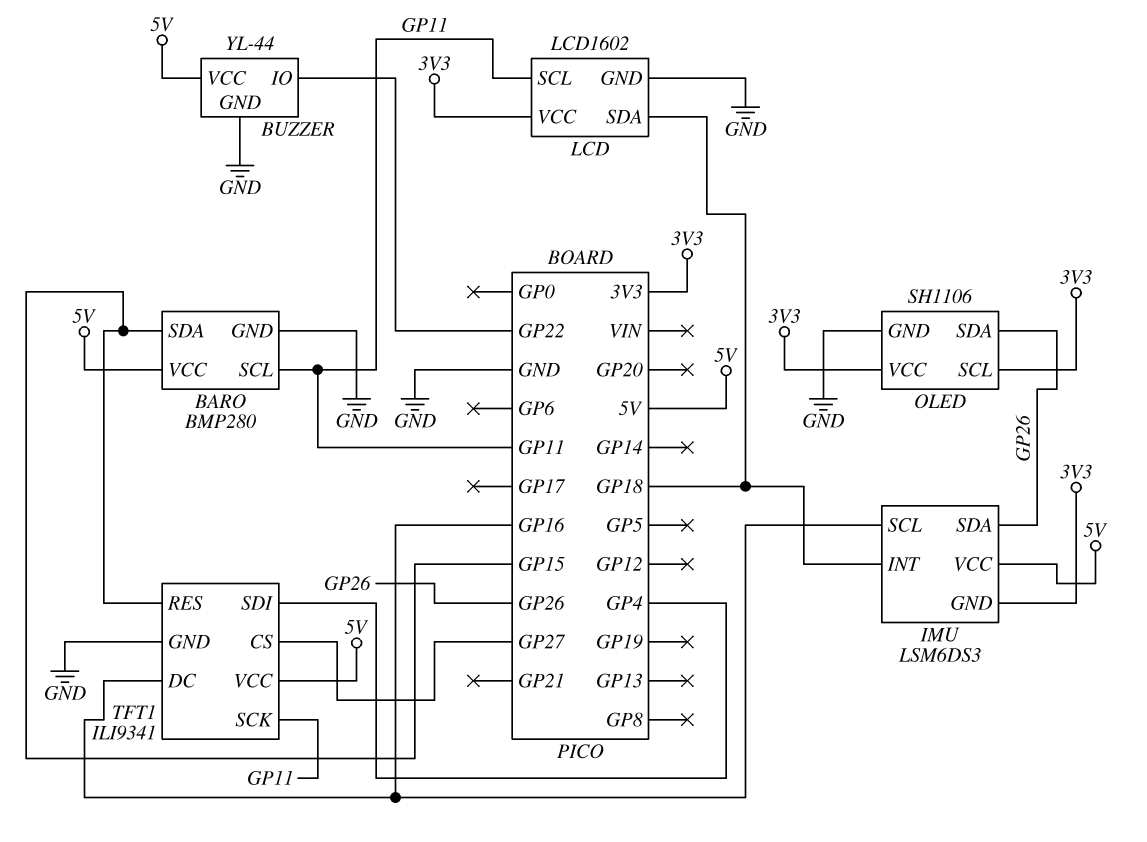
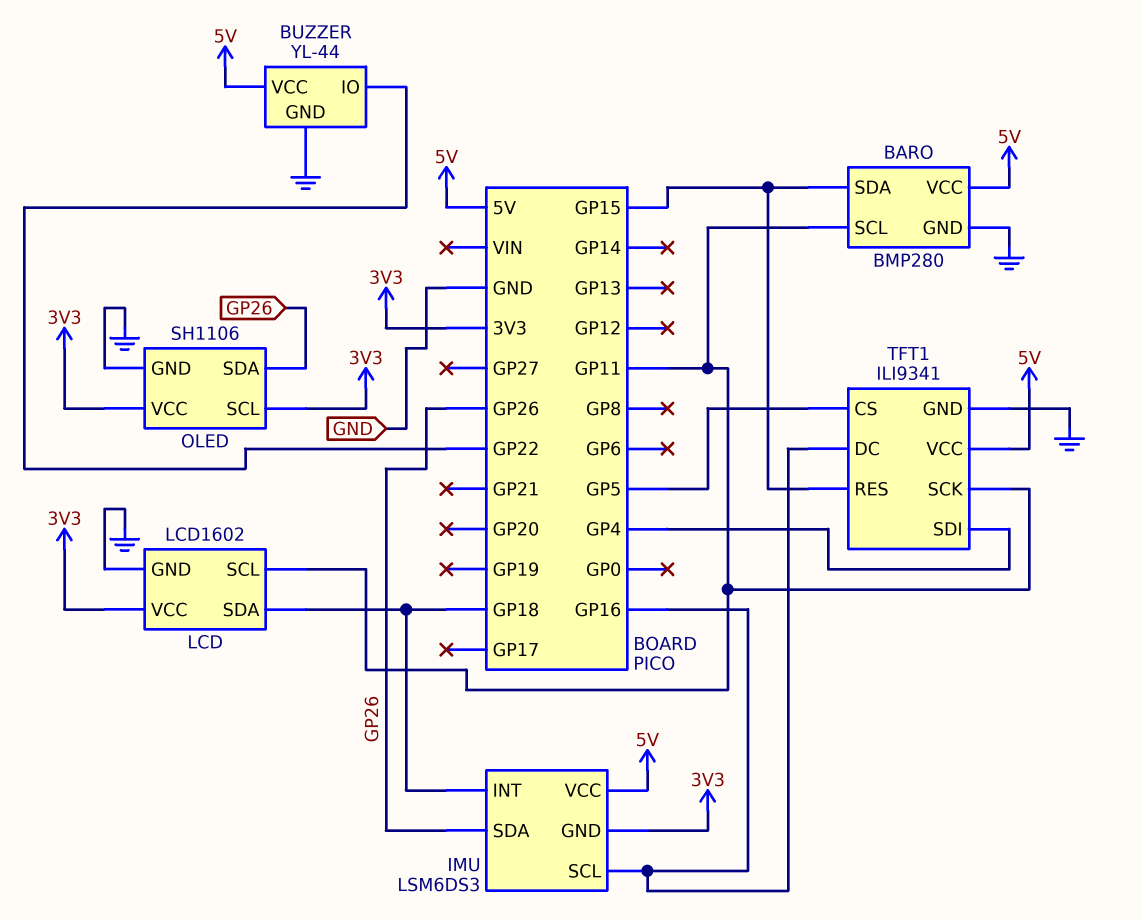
TFT1 pin CS: GP27 -> GP5

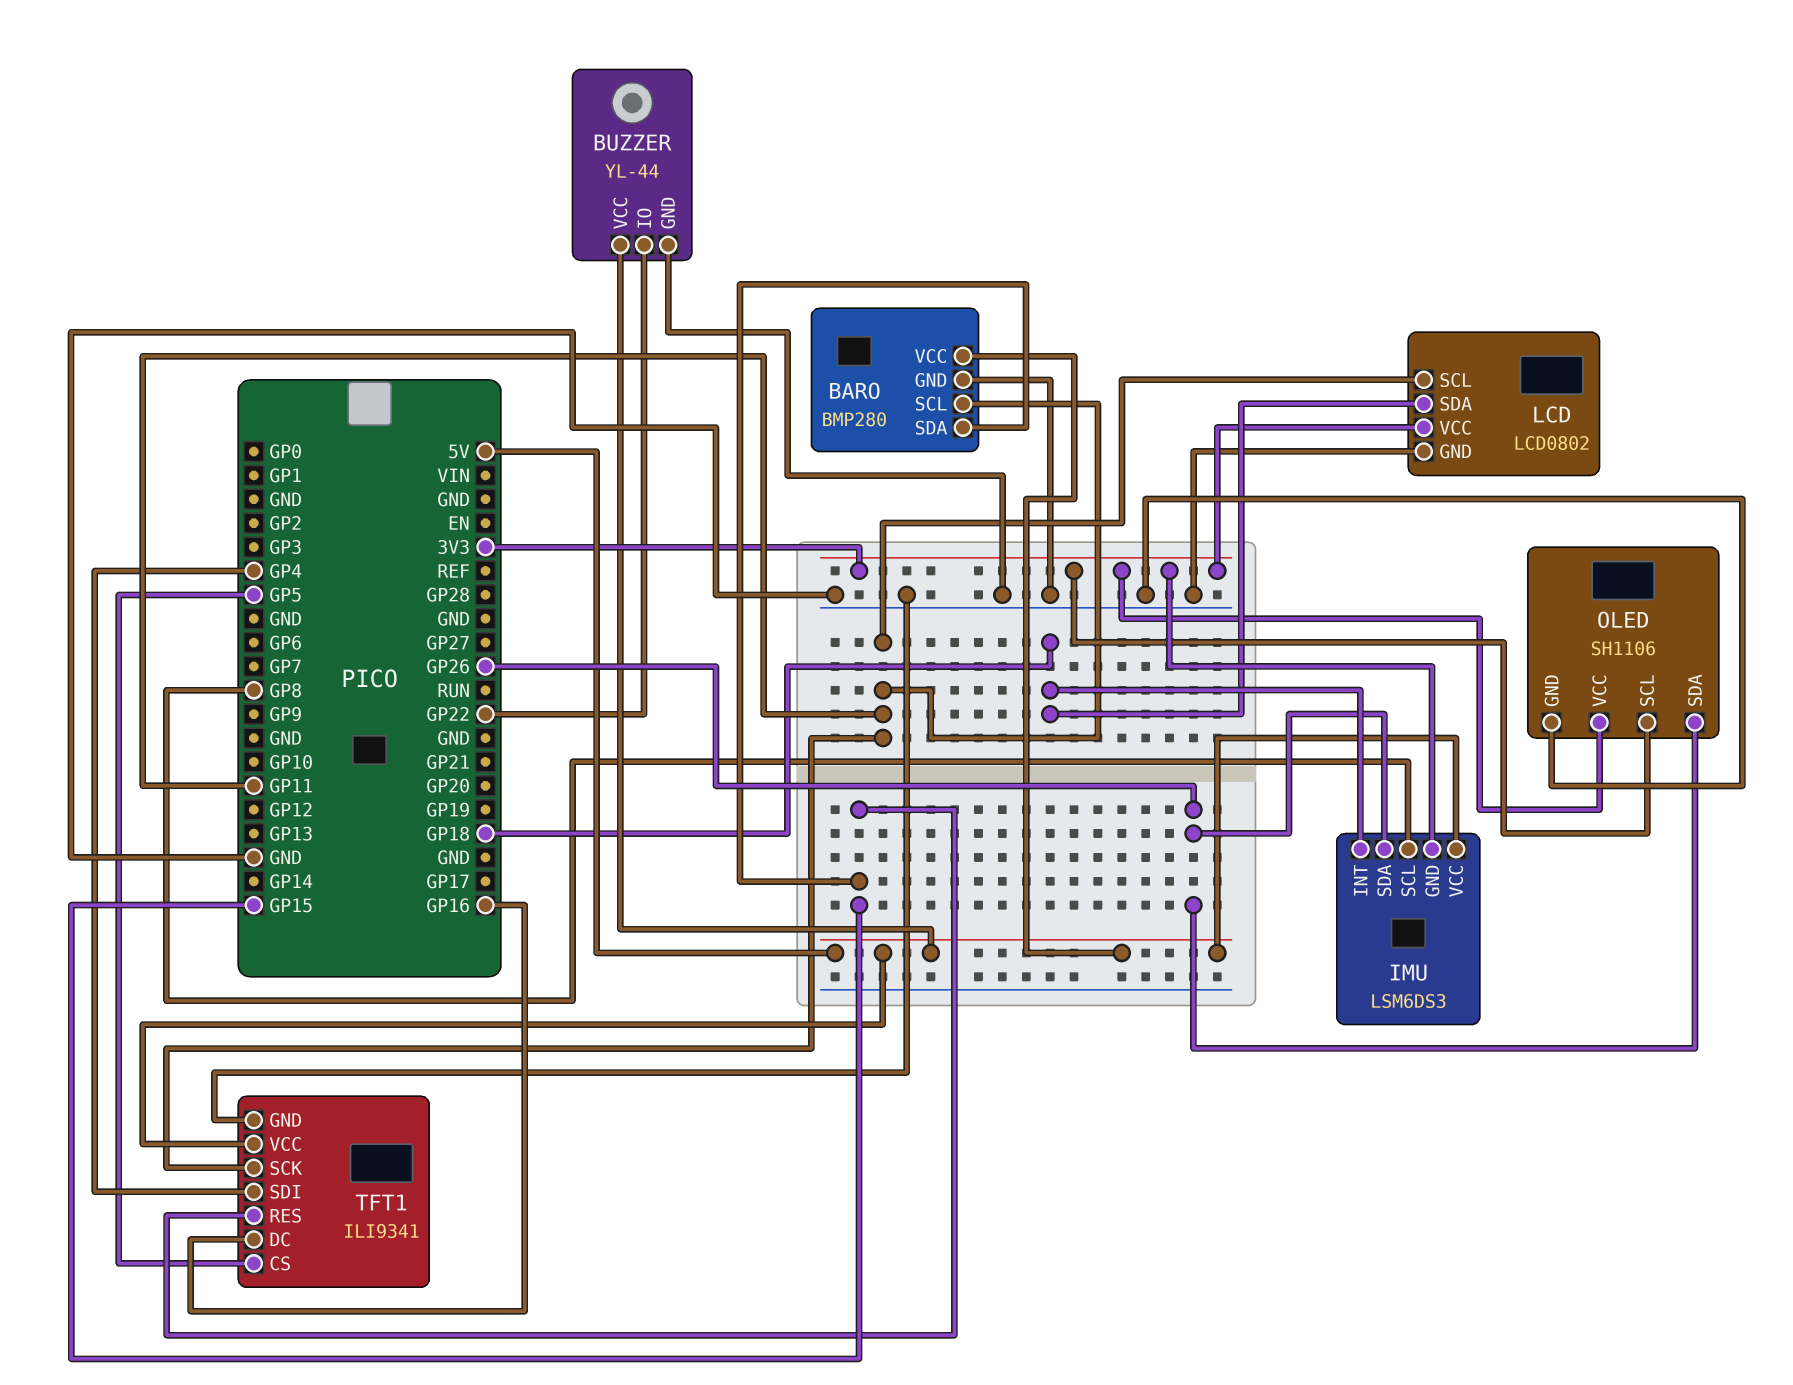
IMU pin SCL: GP16 -> GP8
LCD: LCD1602 -> LCD0802

